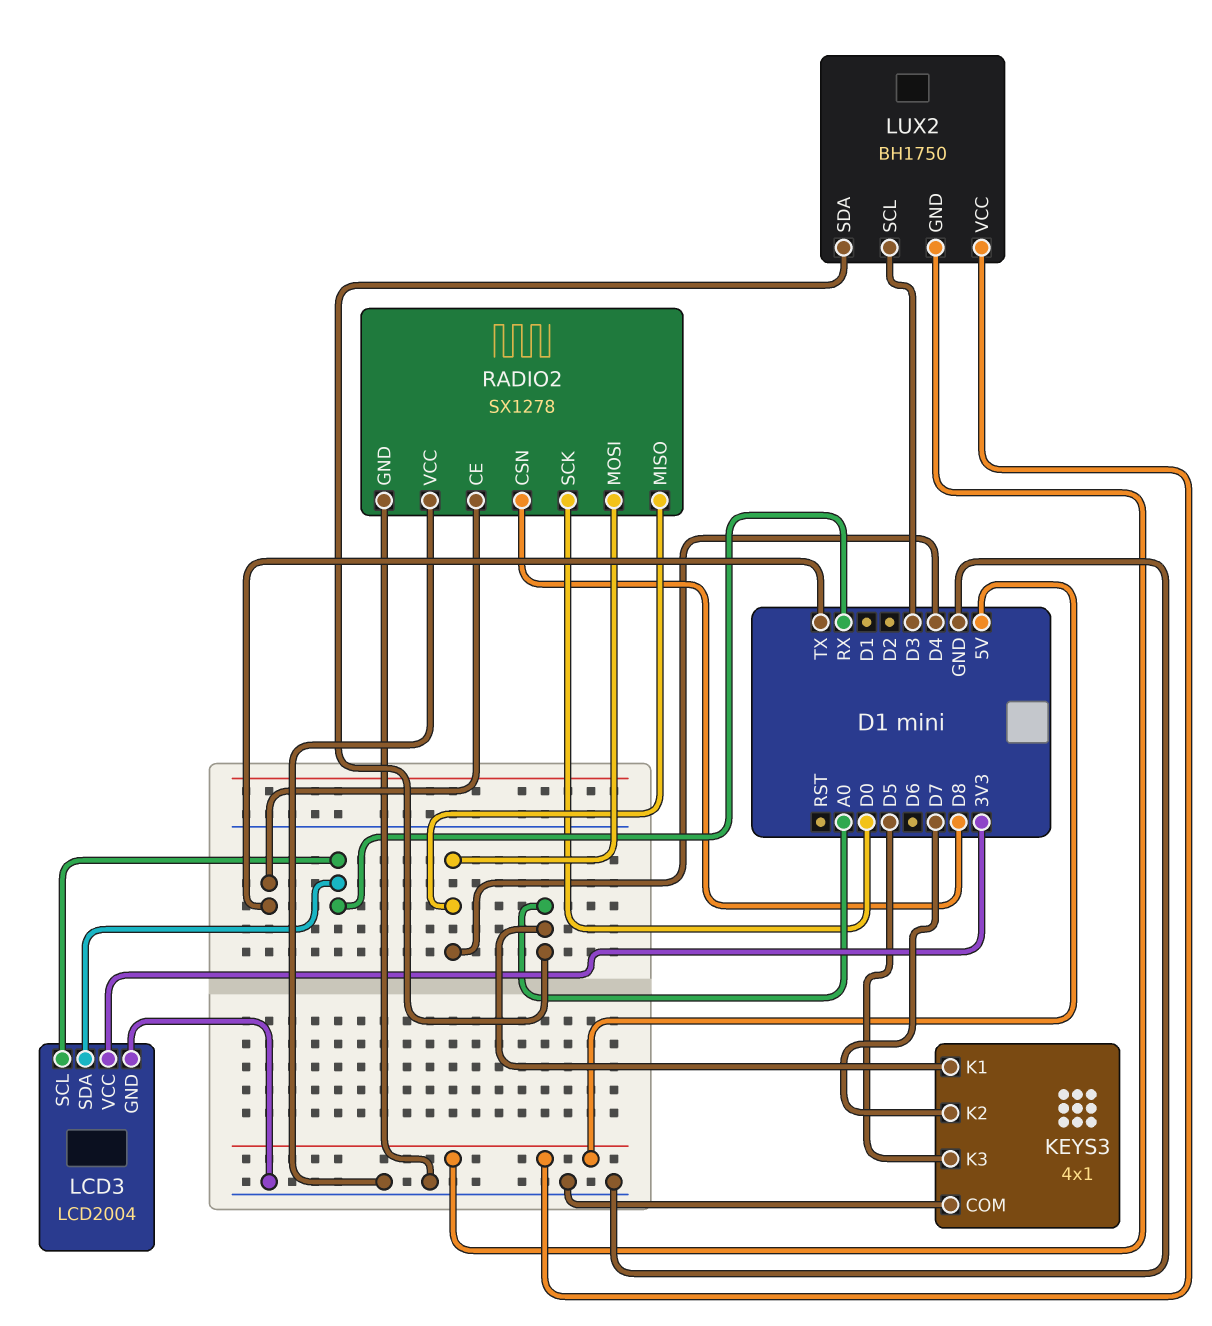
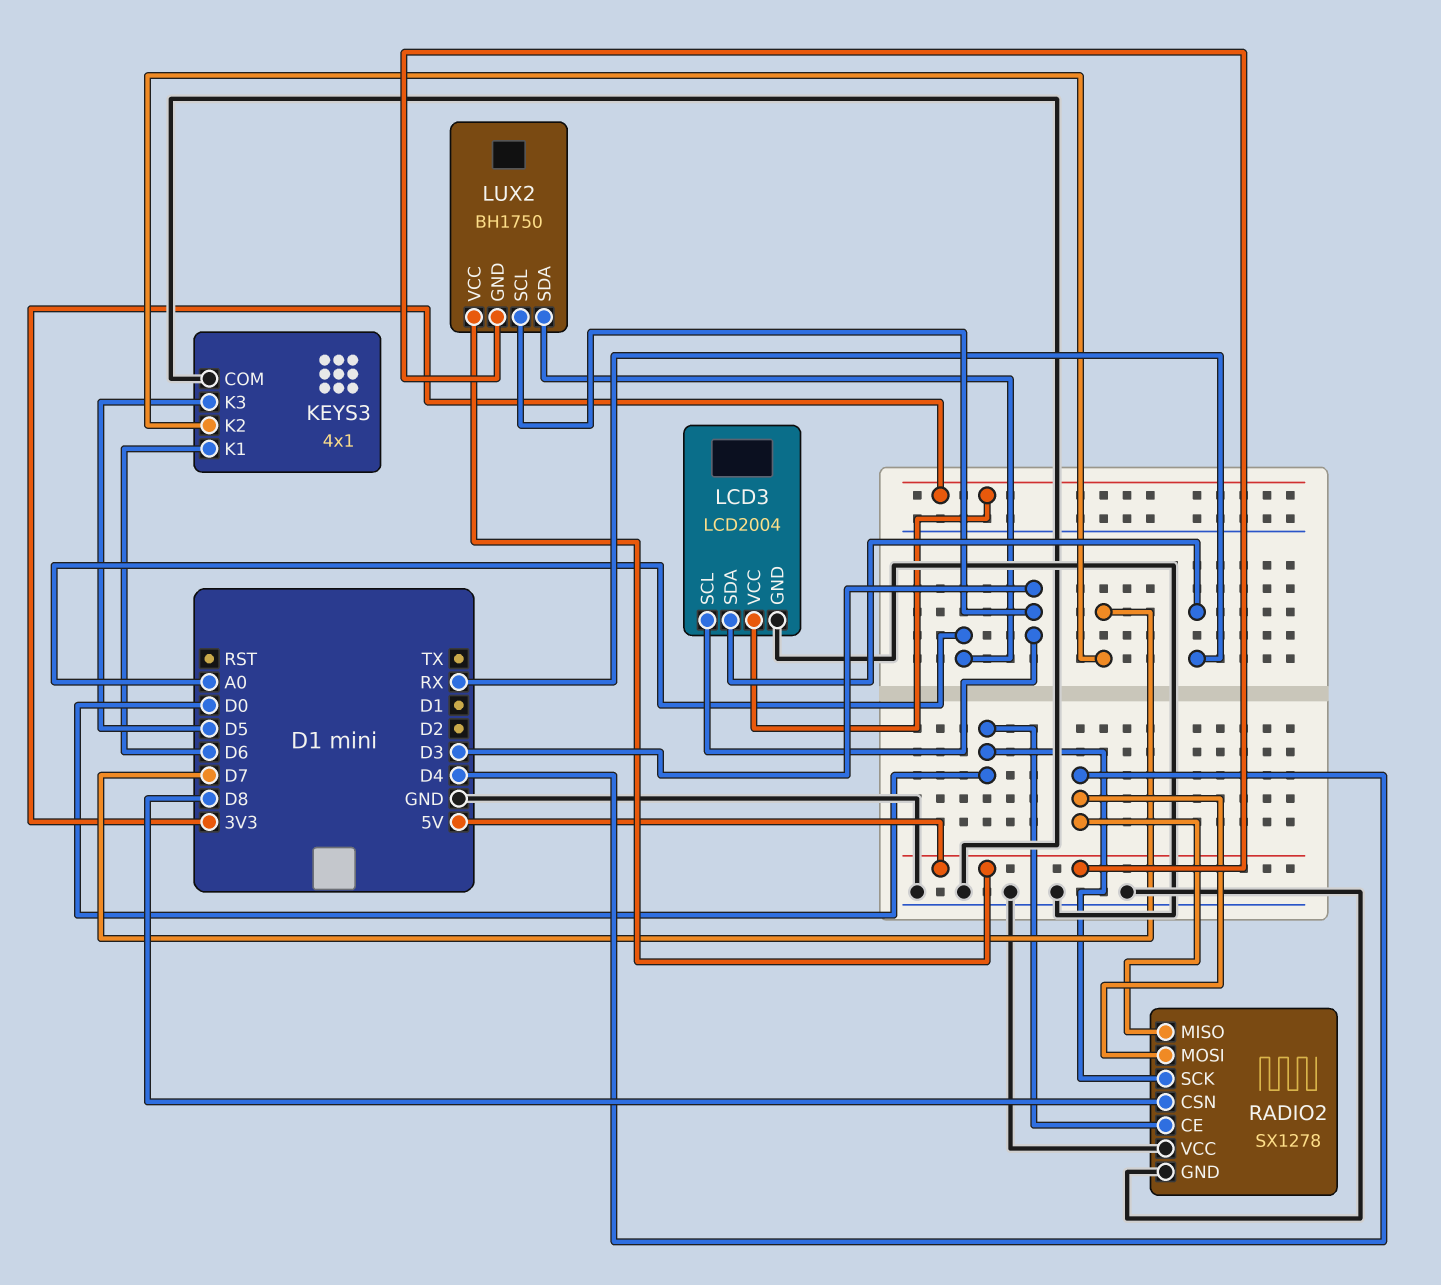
KEYS3 pin K1: A0 -> D6
LCD3 pin SCL: RX -> D3
RADIO2 pin CE: TX -> D0

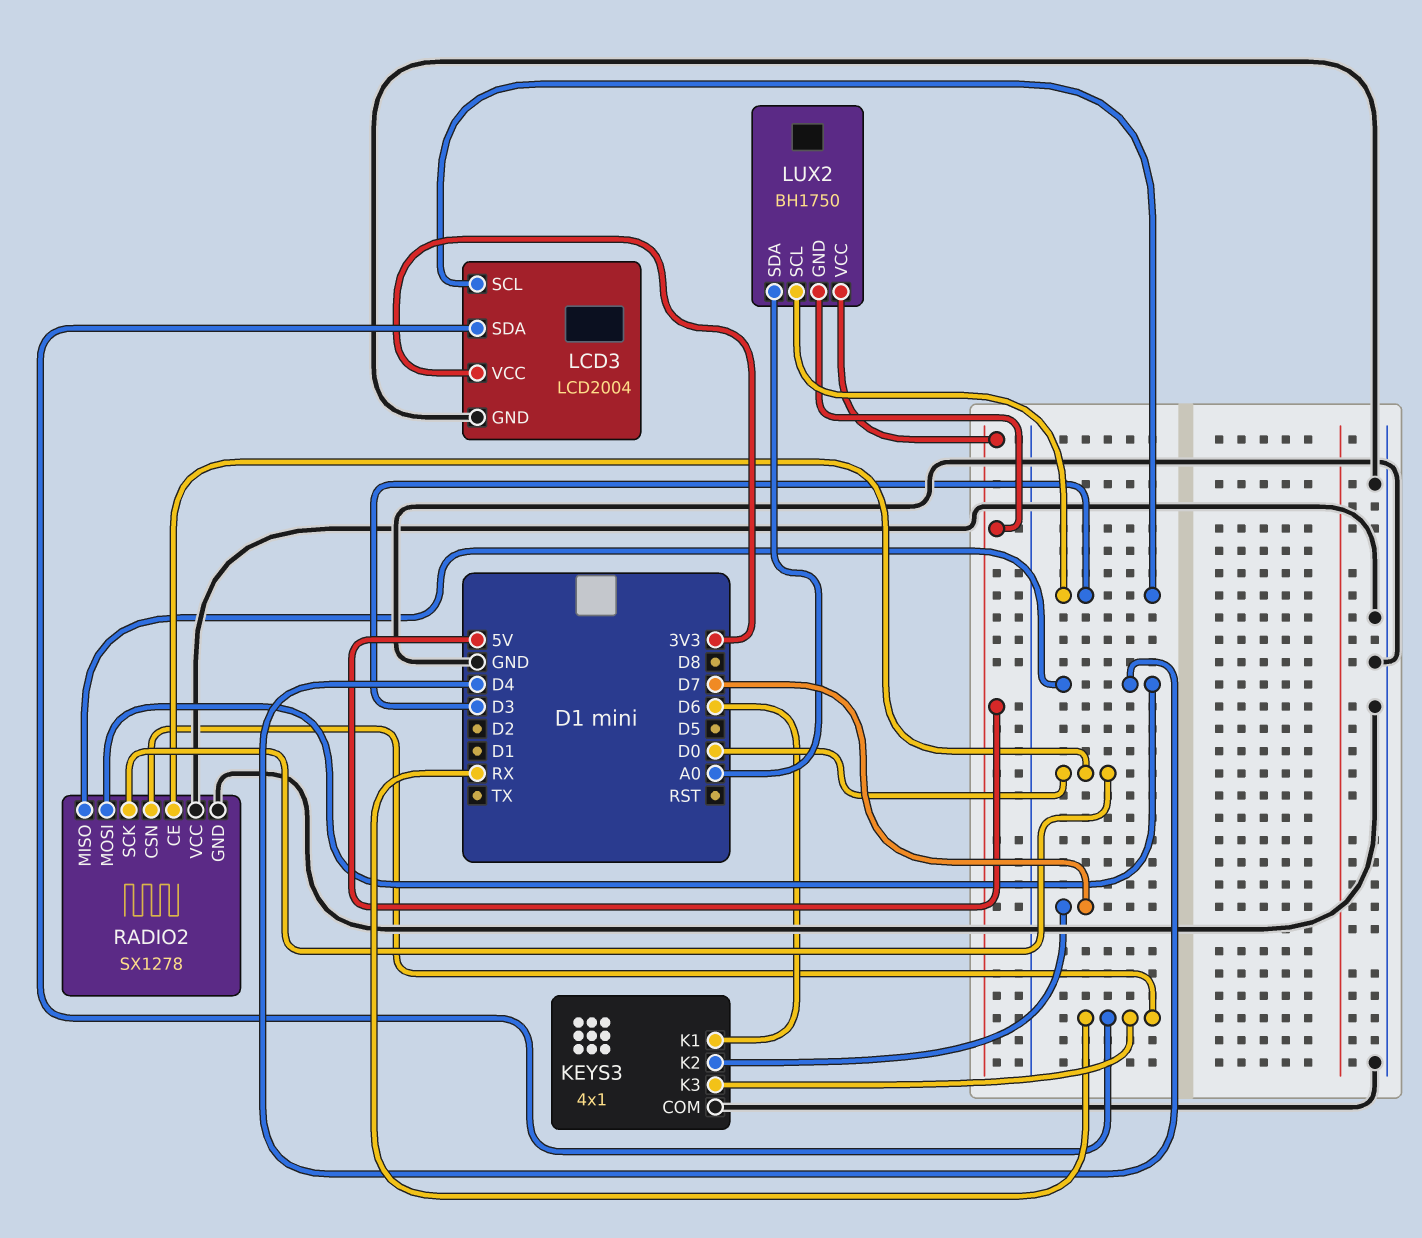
KEYS3 pin K3: D5 -> RX
RADIO2 pin CSN: D8 -> RX

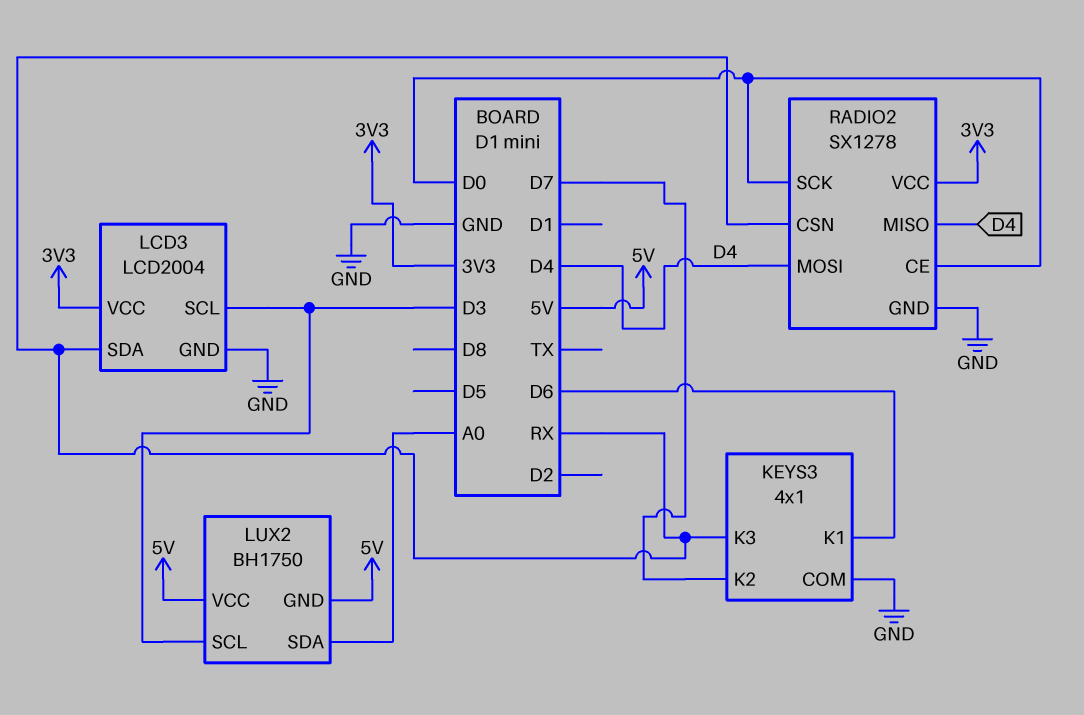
RADIO2 pin VCC: GND -> 3V3

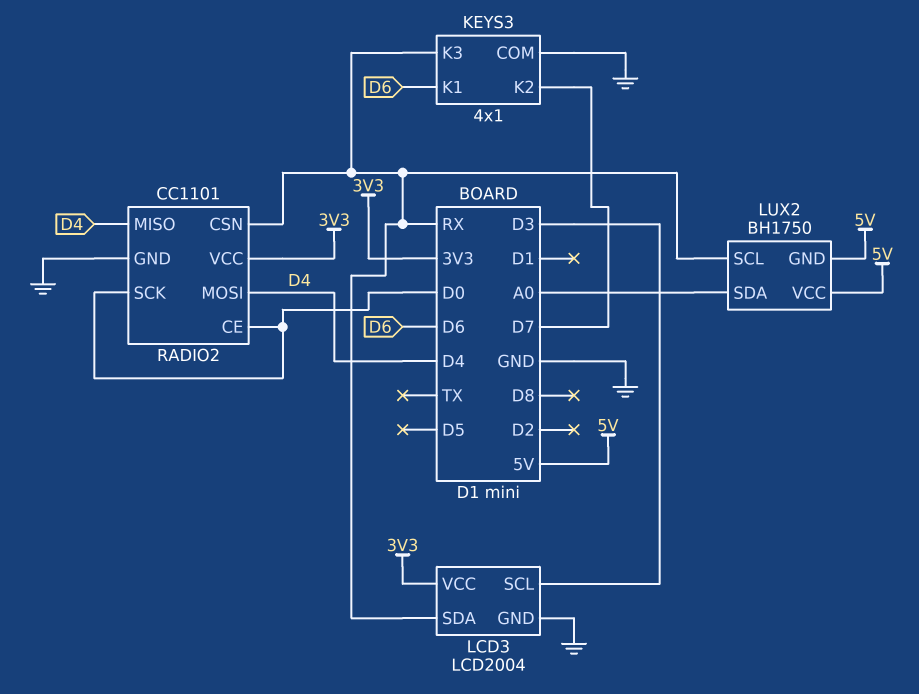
LUX2 pin SCL: D3 -> RX
RADIO2: SX1278 -> CC1101

